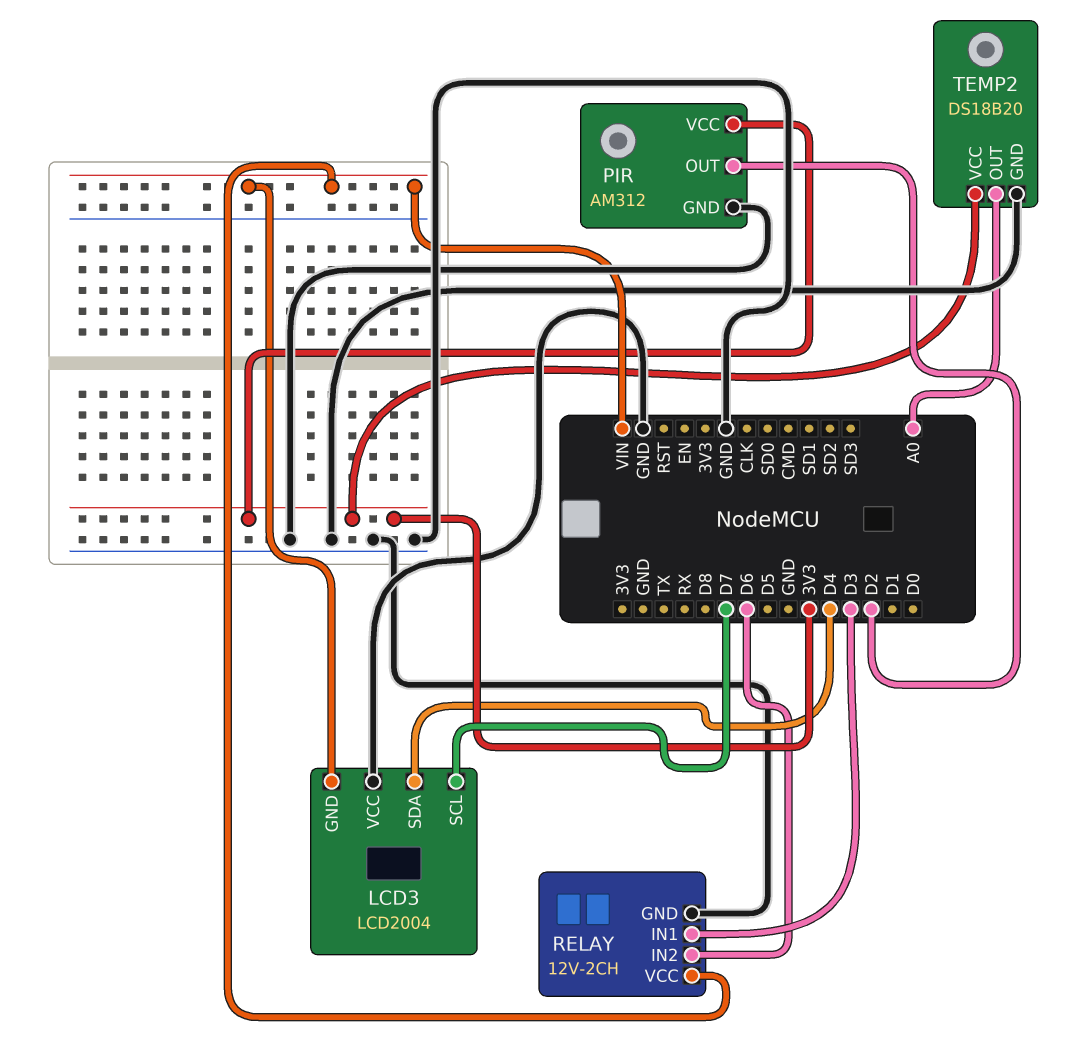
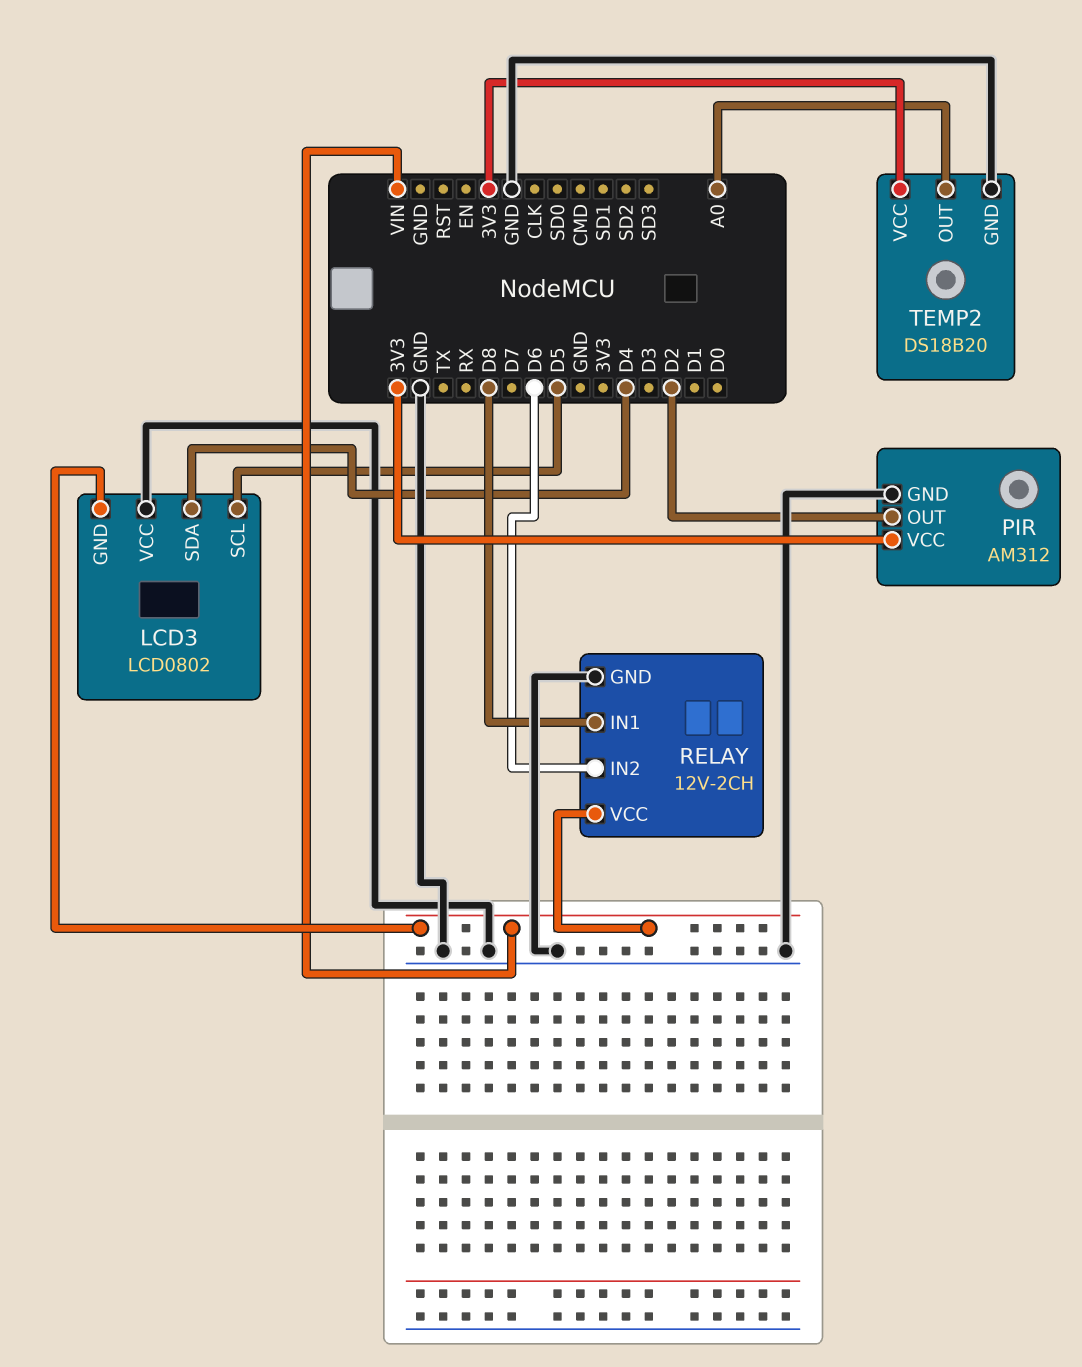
LCD3: LCD2004 -> LCD0802
LCD3 pin SCL: D7 -> D5
RELAY pin IN1: D3 -> D8

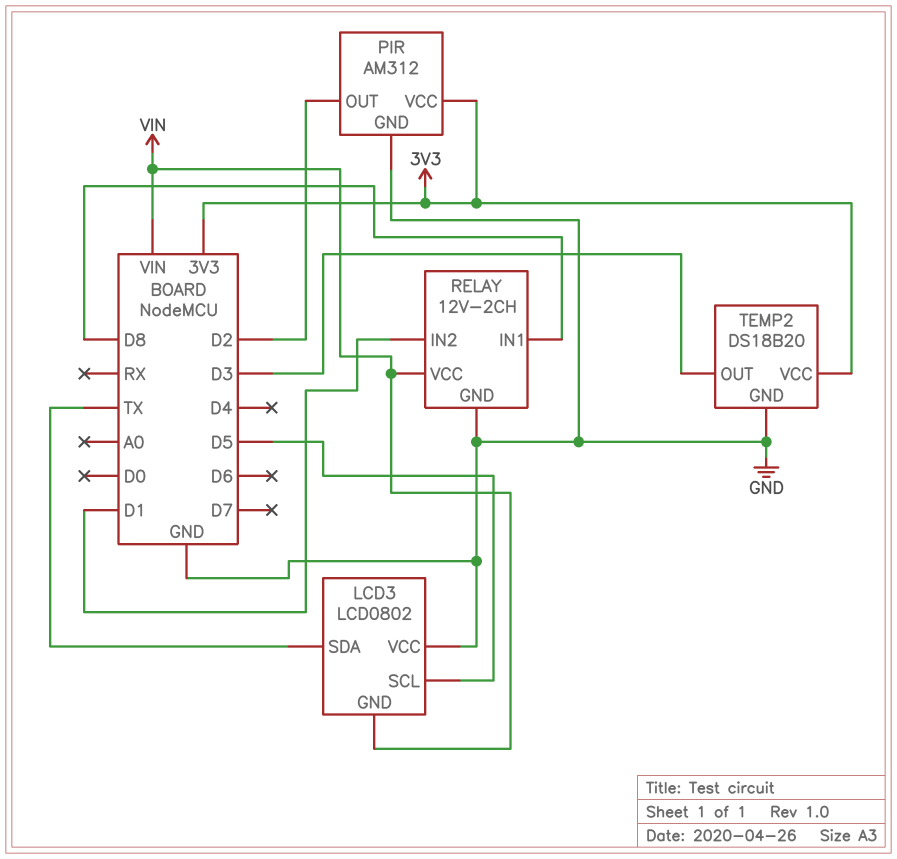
LCD3 pin SDA: D4 -> TX
RELAY pin IN2: D6 -> D1
TEMP2 pin OUT: A0 -> D3

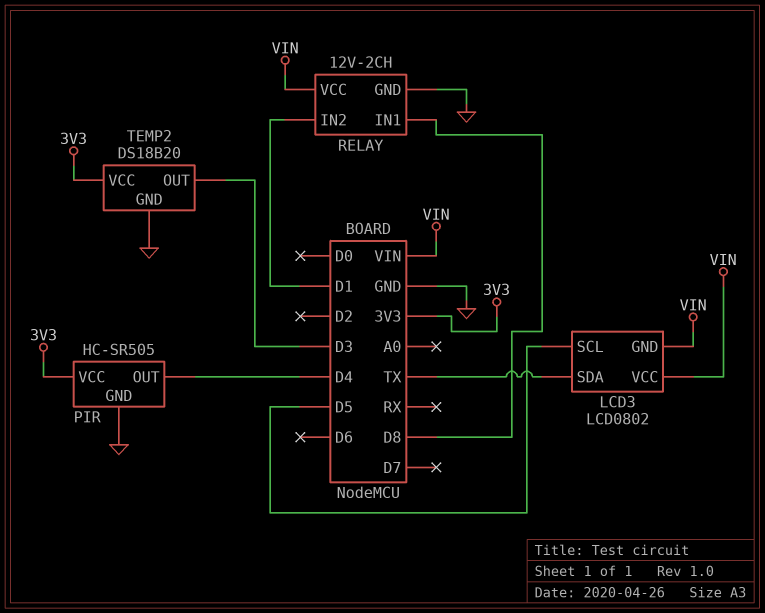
LCD3 pin VCC: GND -> VIN
PIR: AM312 -> HC-SR505
PIR pin OUT: D2 -> D4

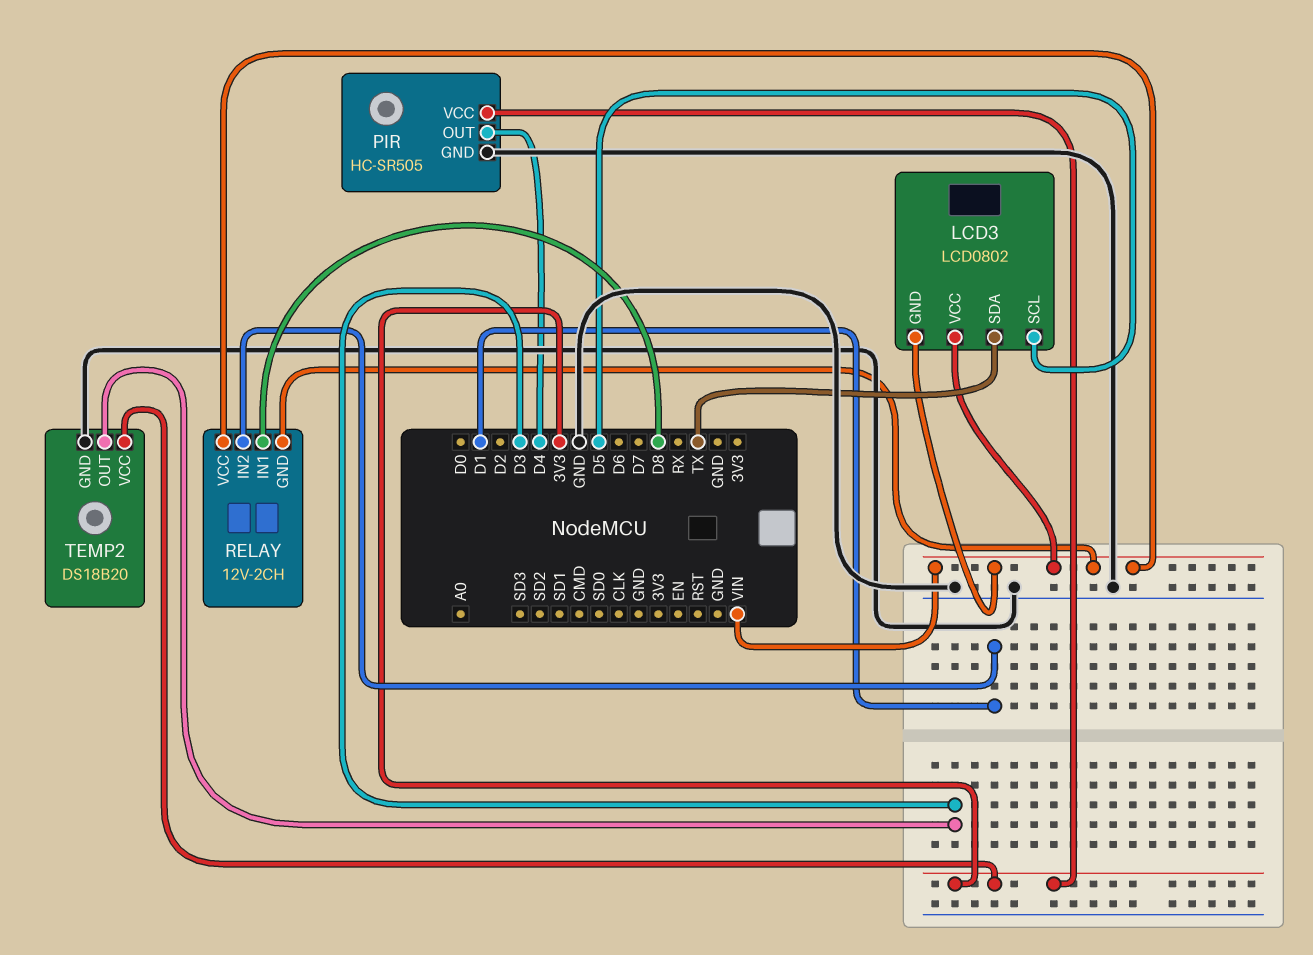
RELAY pin GND: GND -> VIN

